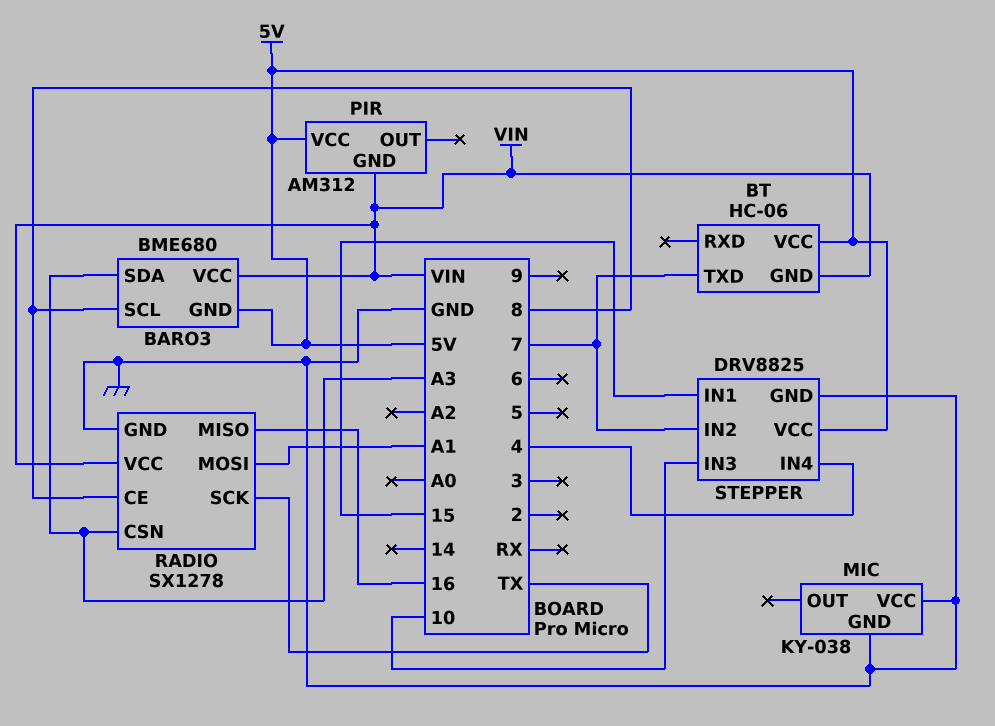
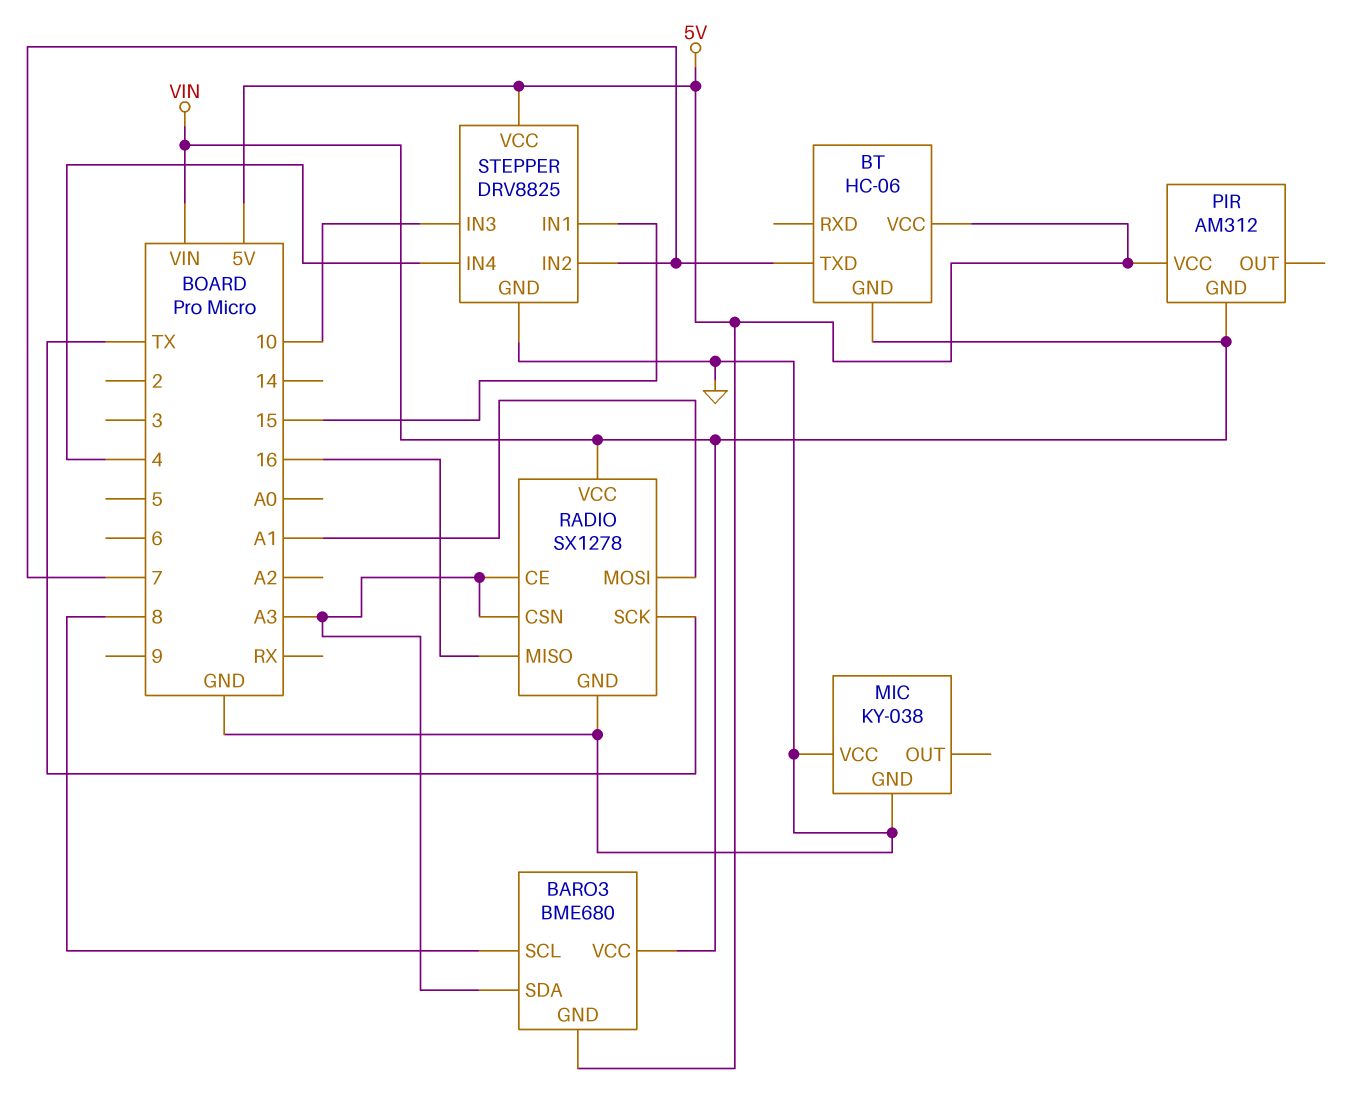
RADIO pin CE: 8 -> A3

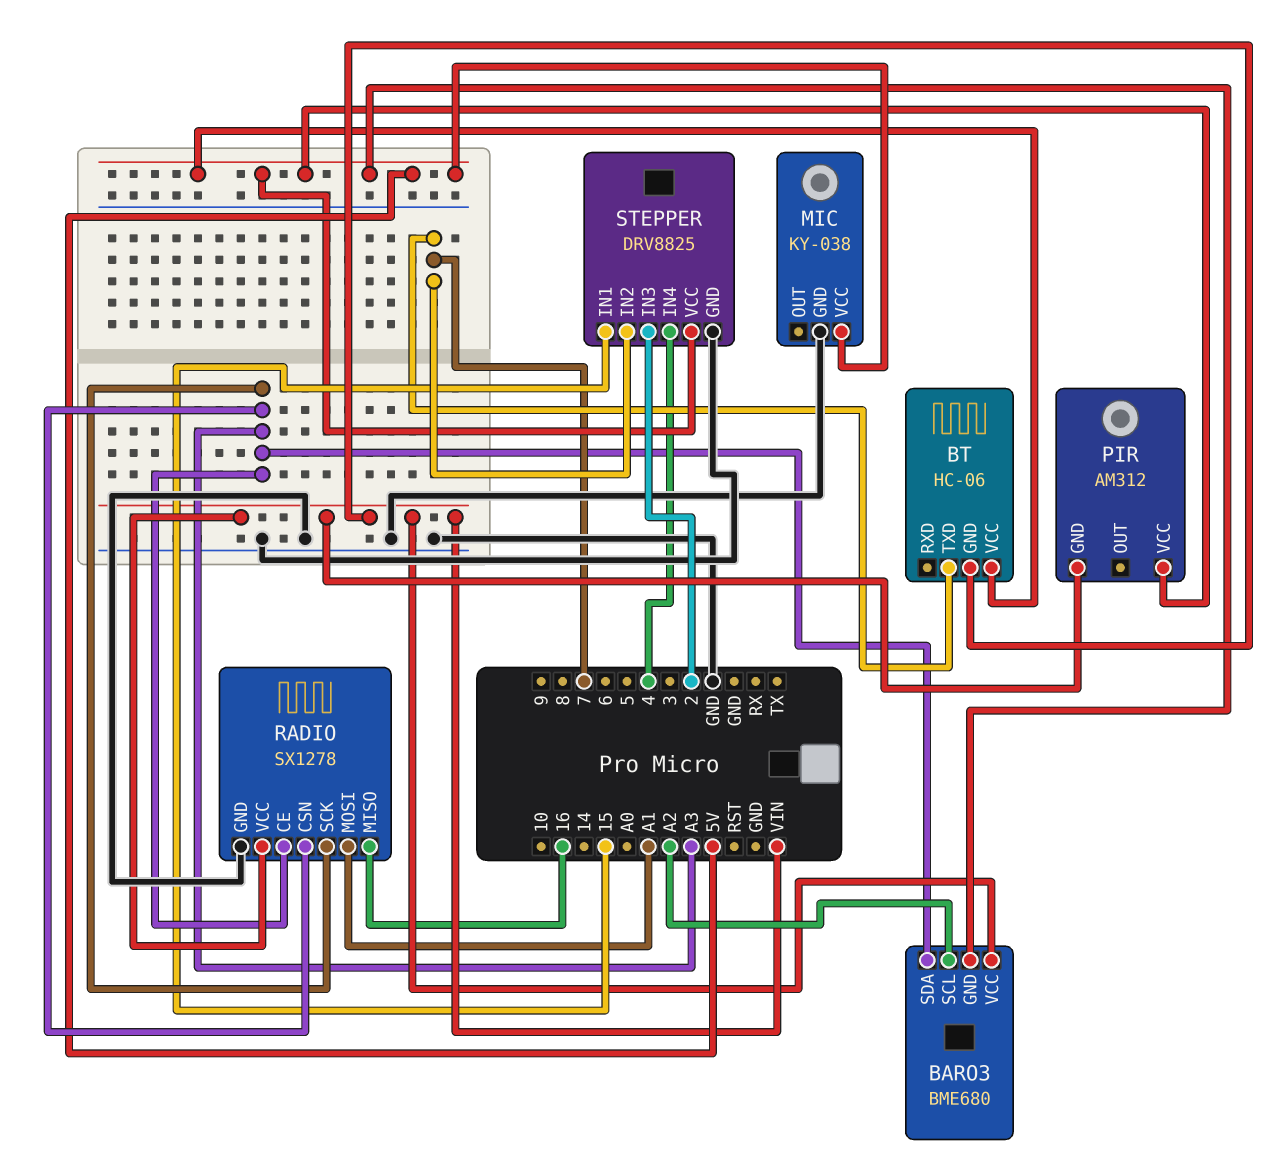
BARO3 pin SCL: 8 -> A2
MIC pin VCC: GND -> 5V
RADIO pin SCK: TX -> A3
STEPPER pin IN3: 10 -> 2

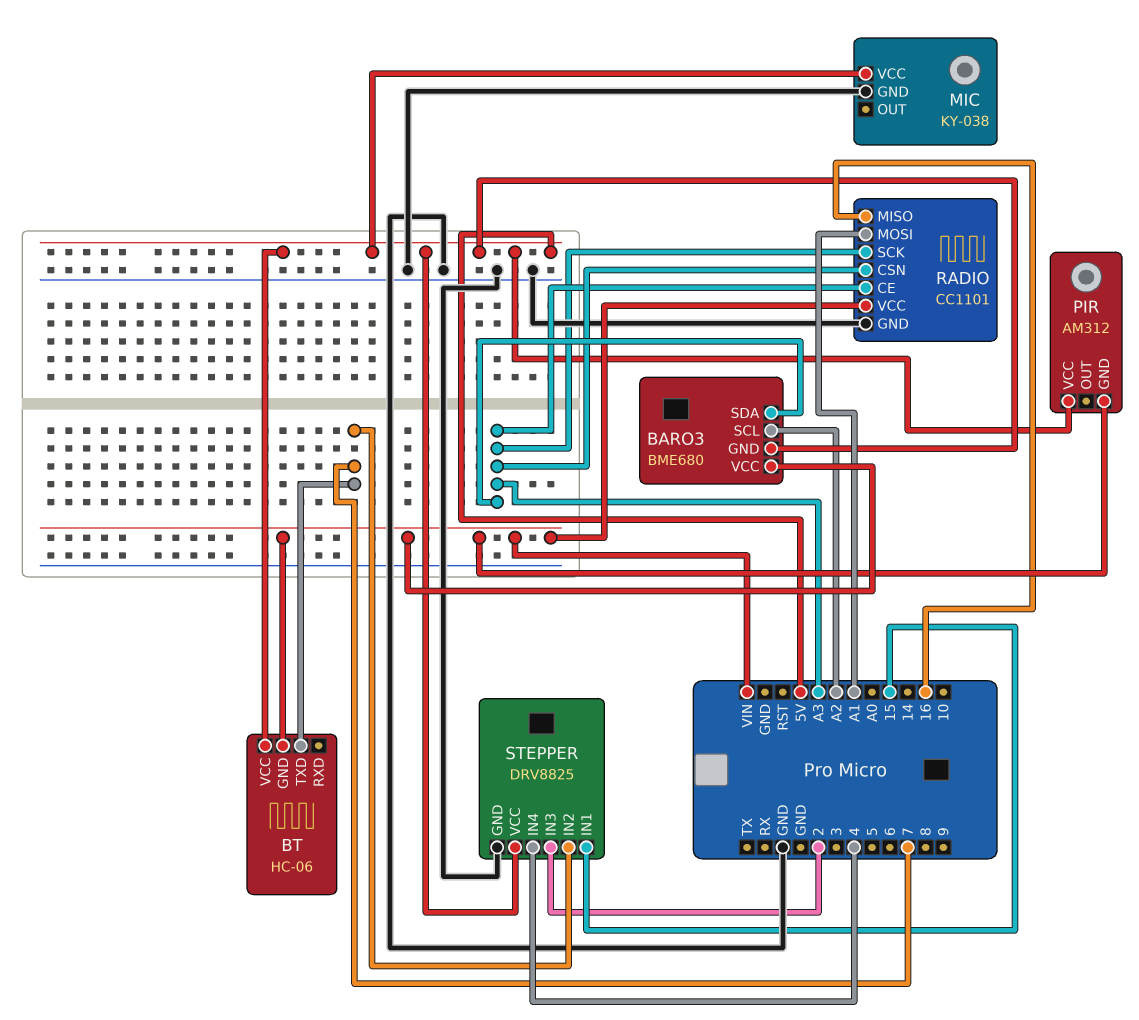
RADIO: SX1278 -> CC1101

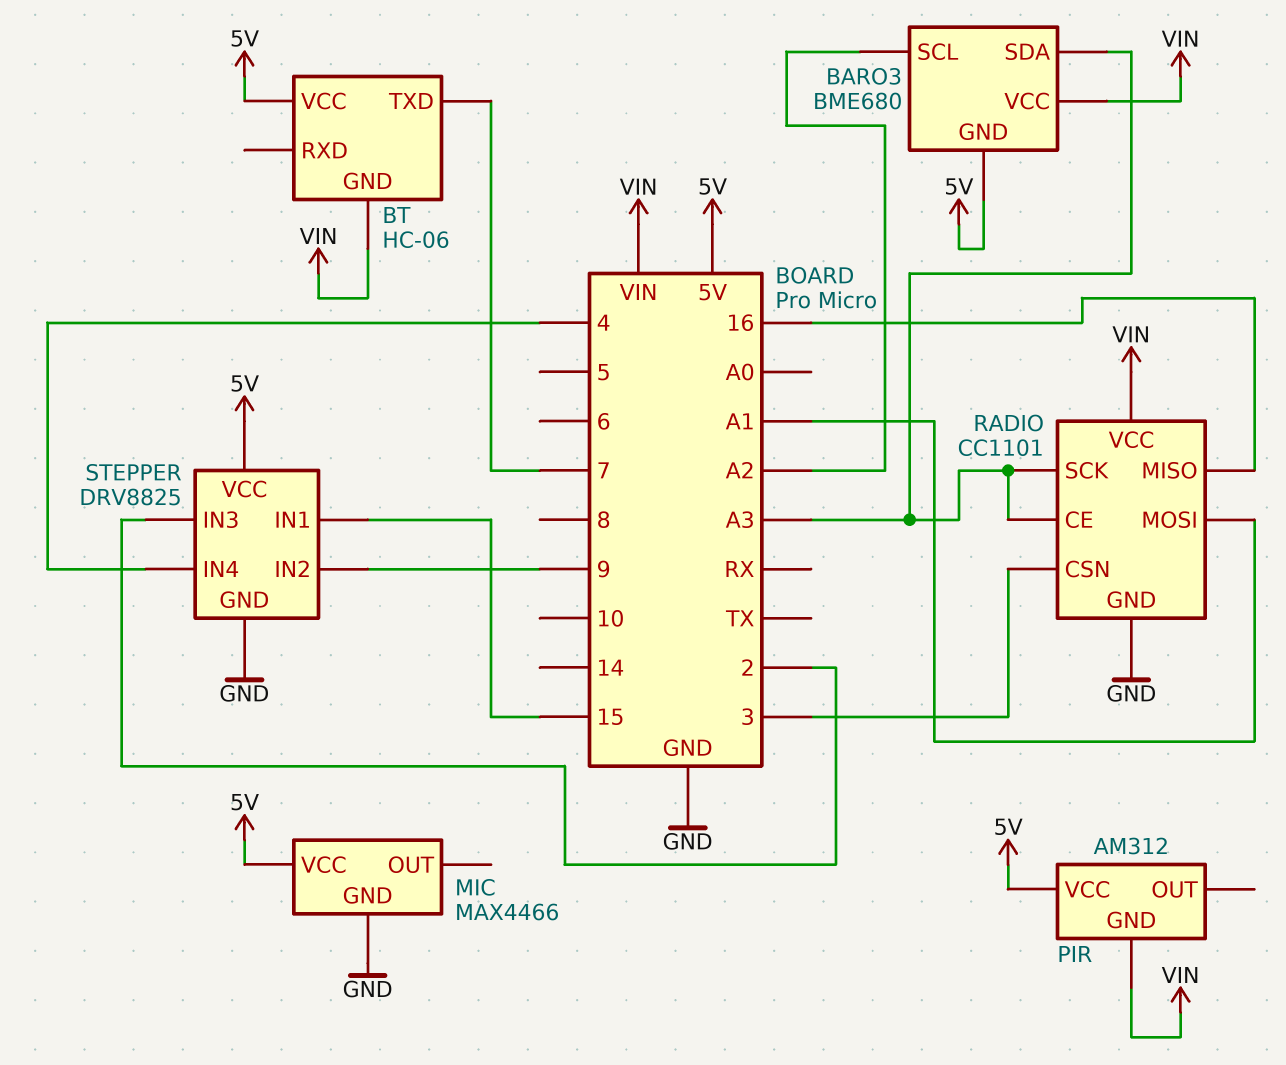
MIC: KY-038 -> MAX4466
RADIO pin CSN: A3 -> 3
STEPPER pin IN2: 7 -> 9

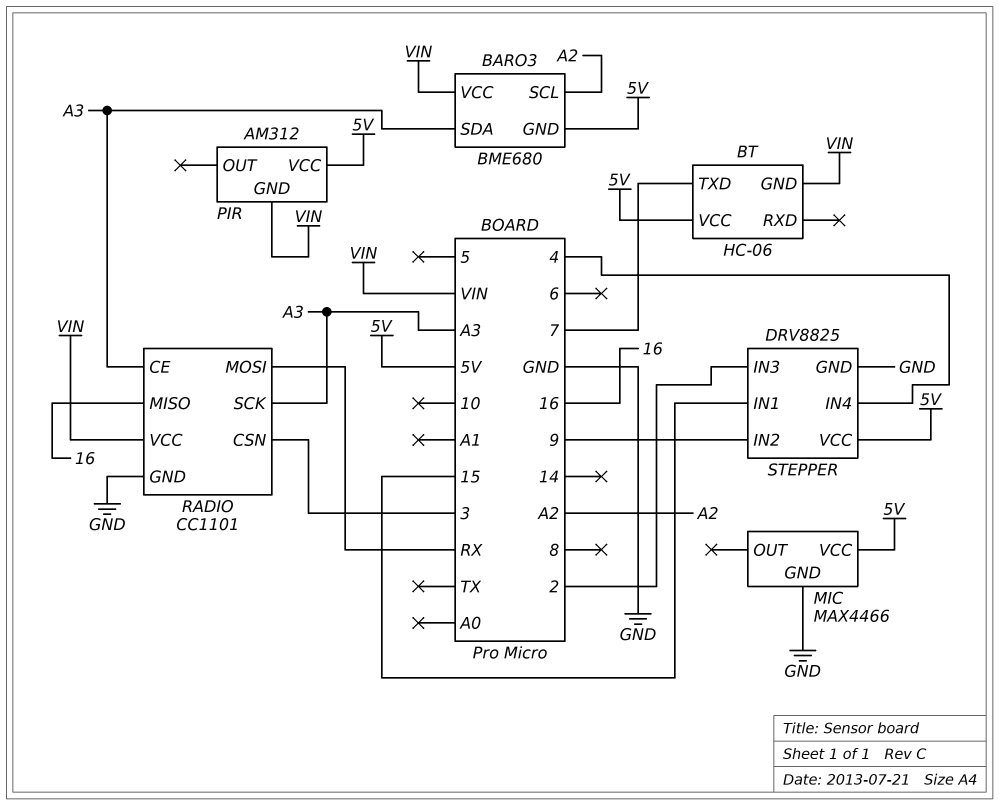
RADIO pin MOSI: A1 -> RX

